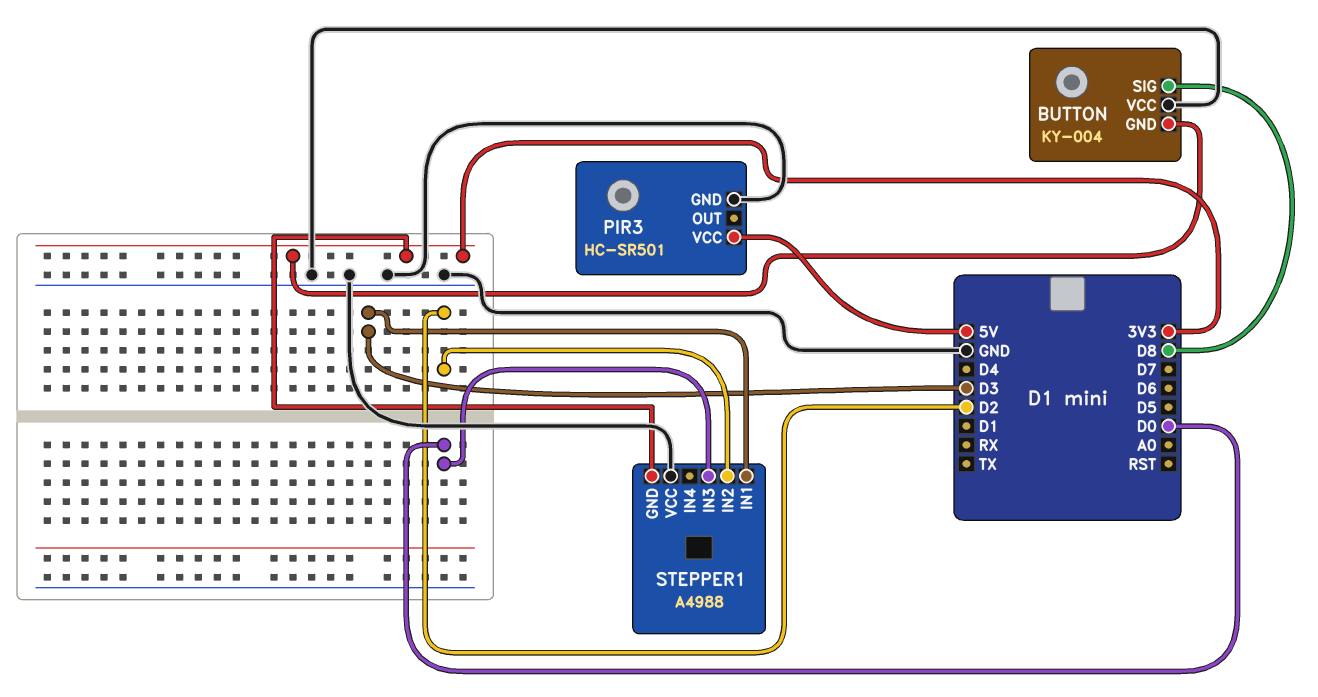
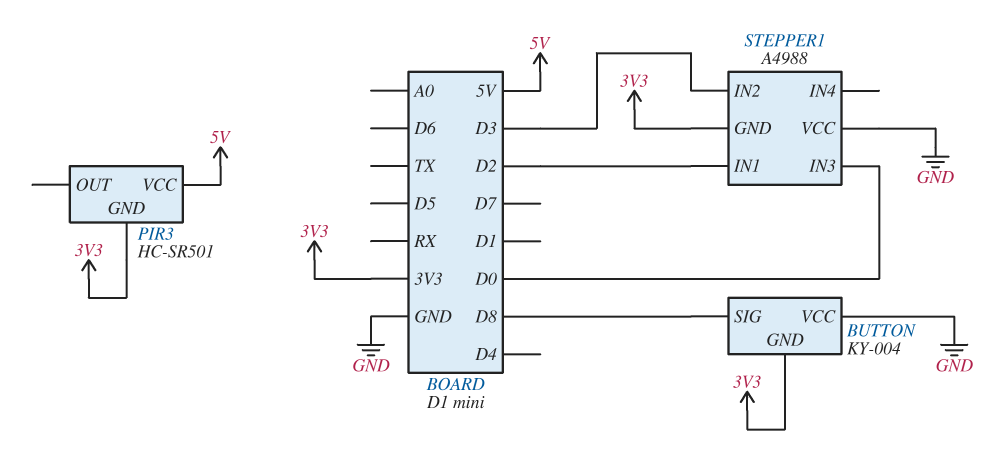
PIR3 pin GND: GND -> 3V3
STEPPER1 pin IN1: D3 -> D2
STEPPER1 pin IN2: D2 -> D3

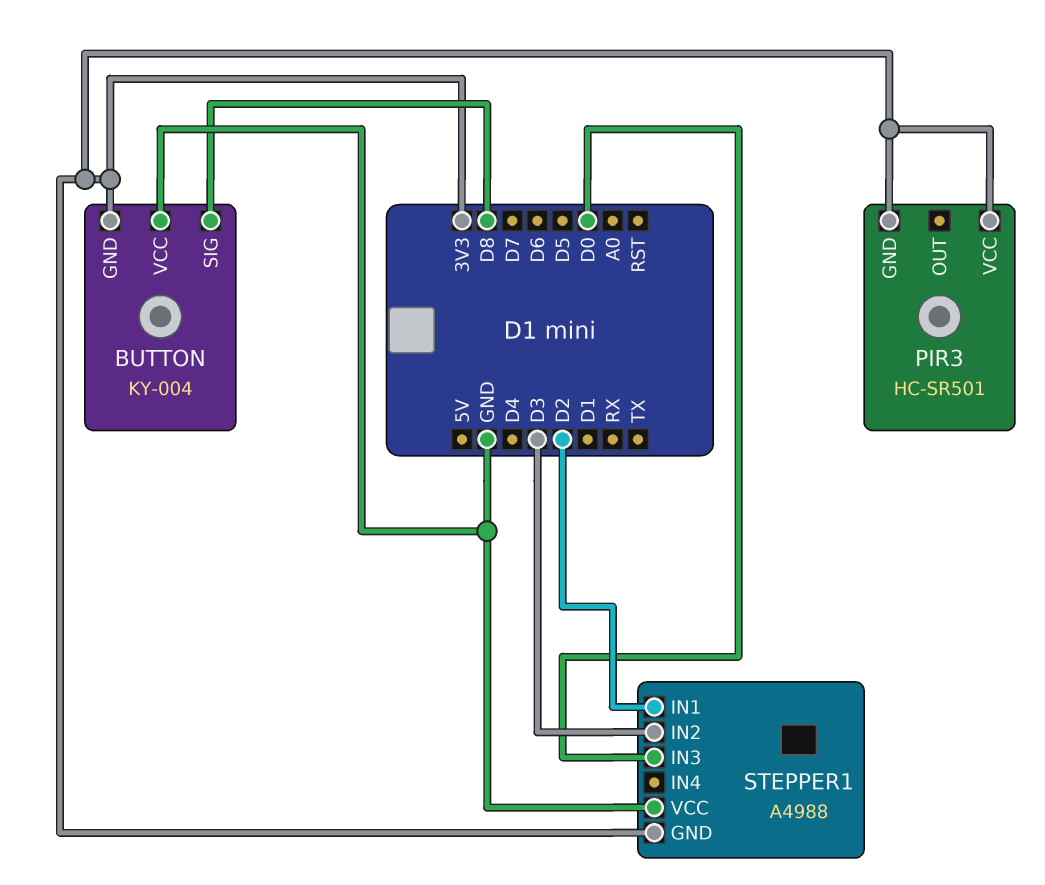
PIR3 pin VCC: 5V -> 3V3

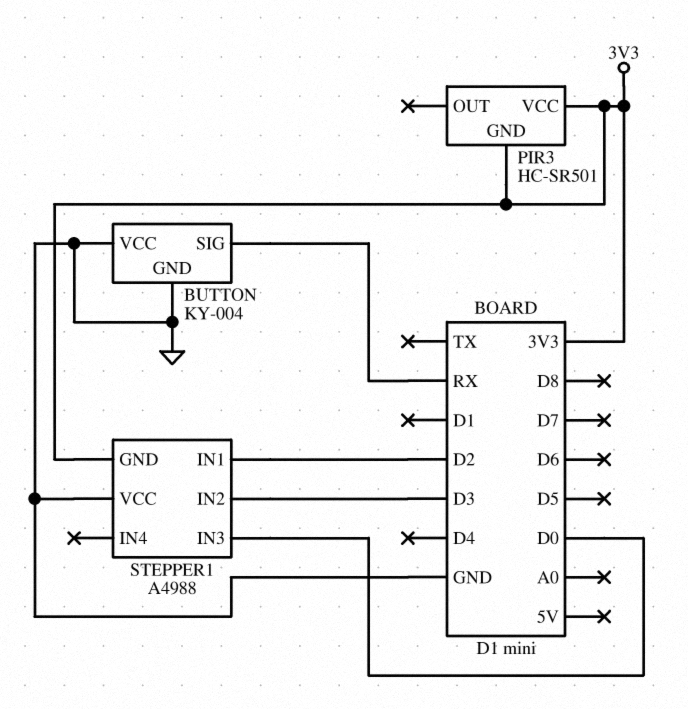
BUTTON pin GND: 3V3 -> GND
BUTTON pin SIG: D8 -> RX

